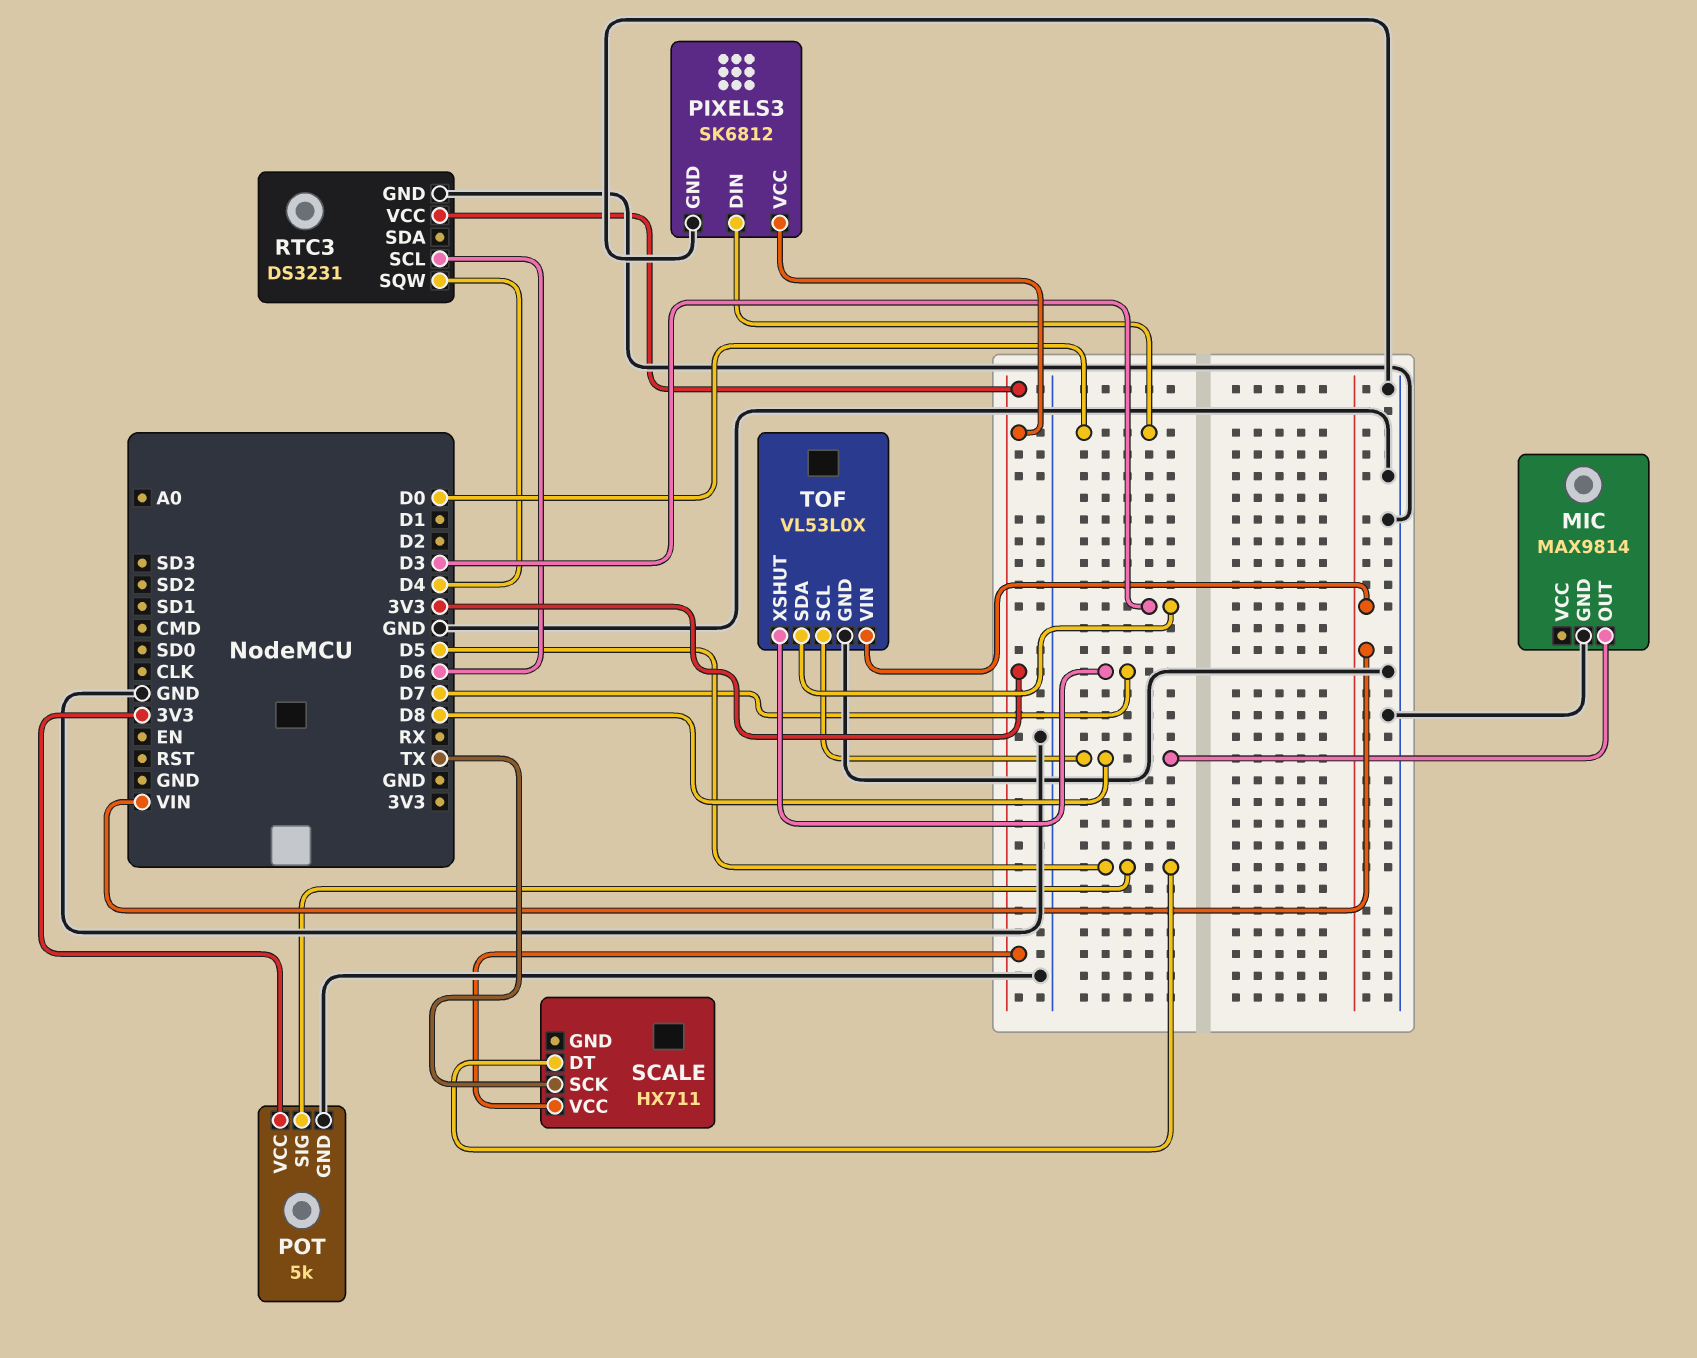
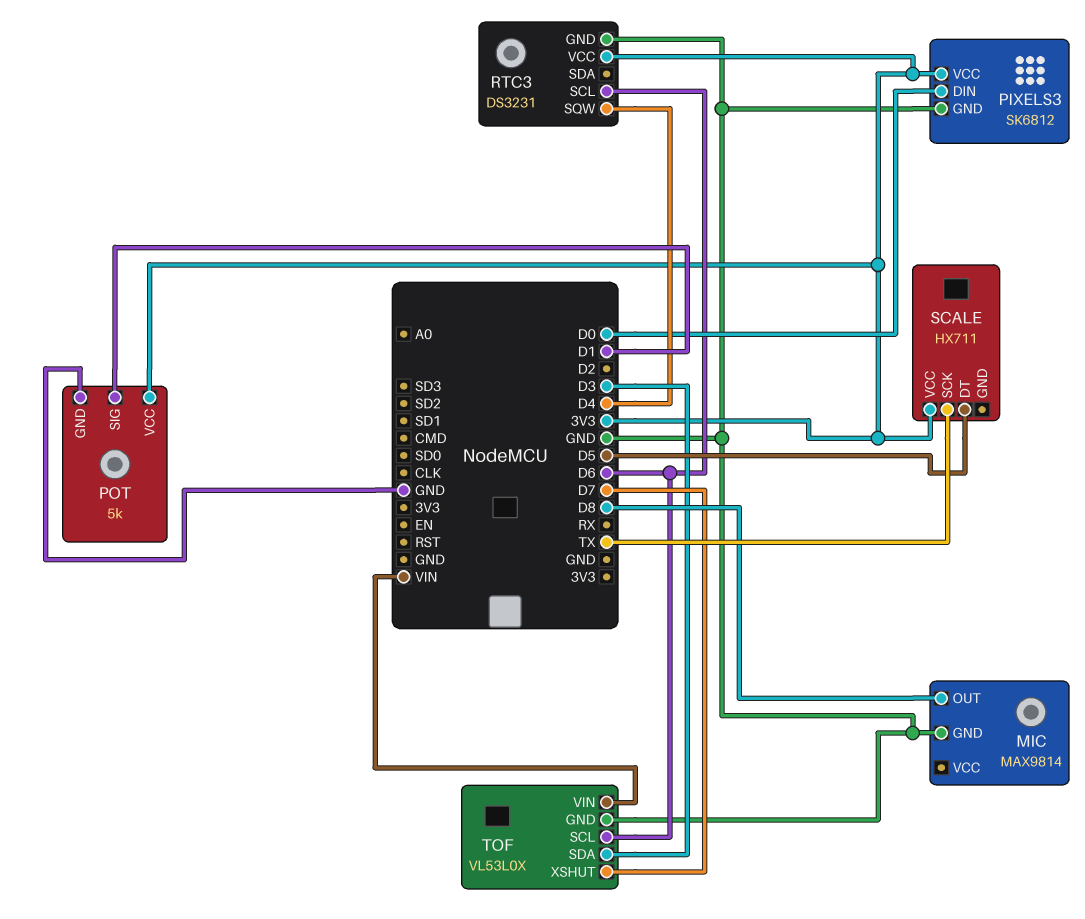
POT pin SIG: D5 -> D1
TOF pin SCL: D8 -> D6

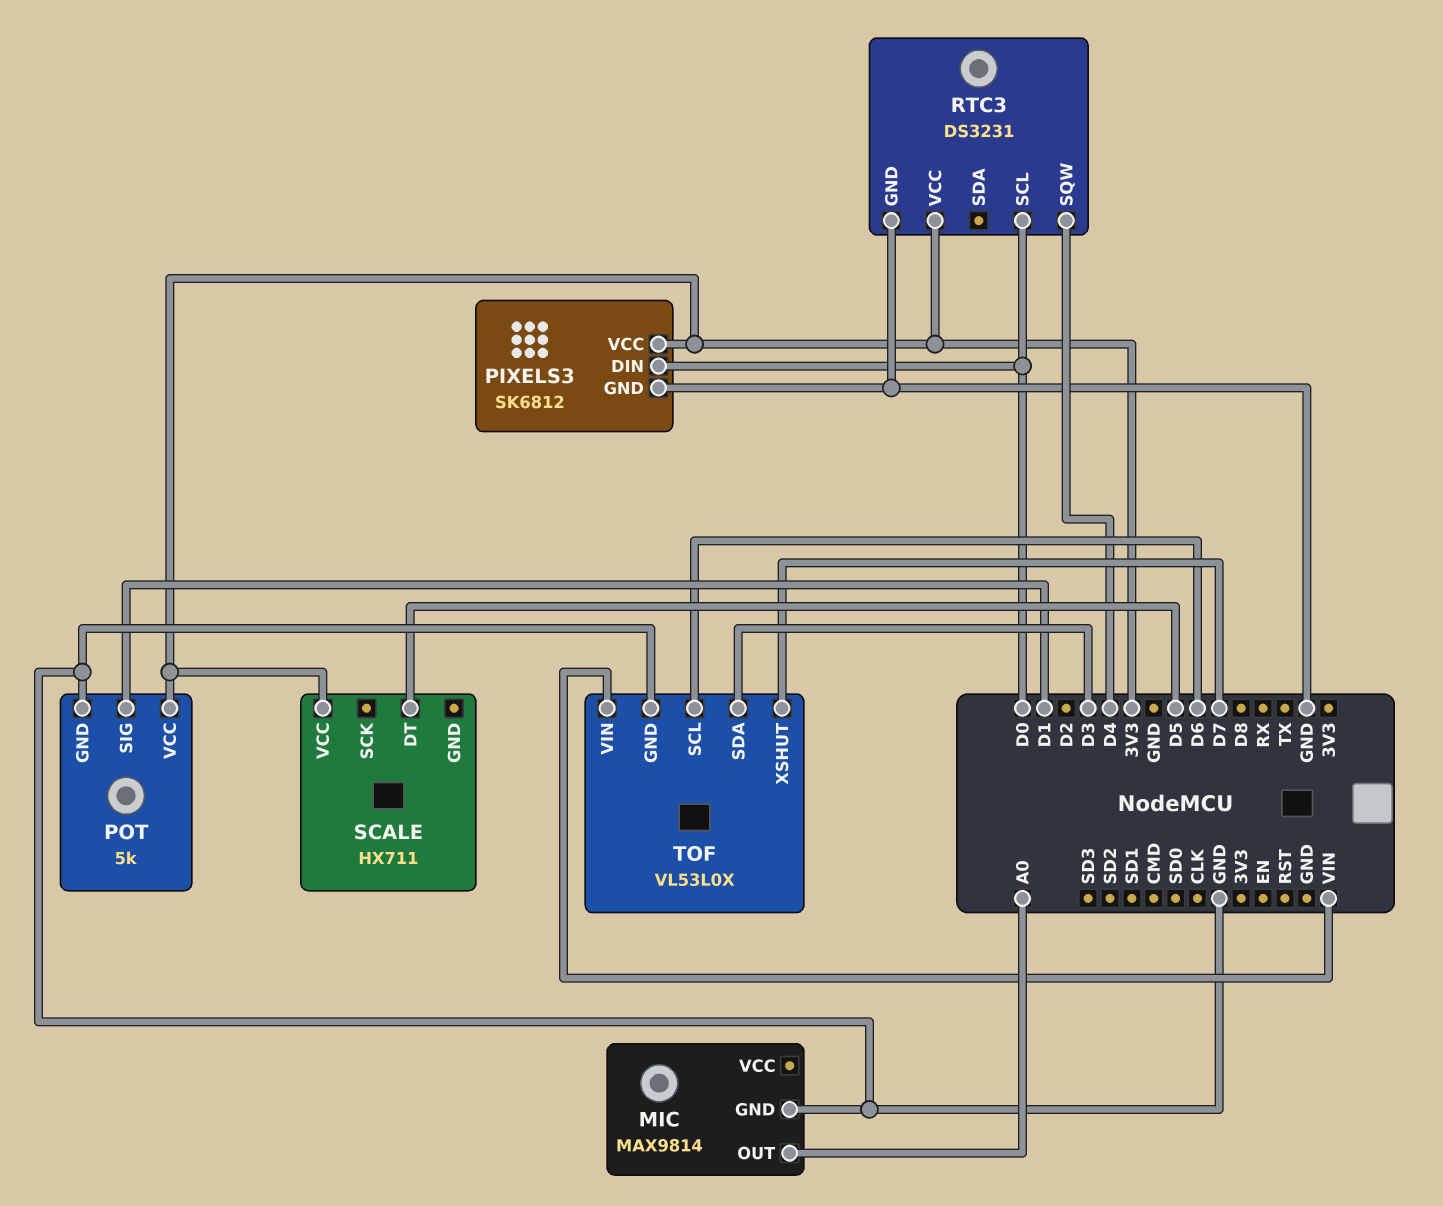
MIC pin OUT: D8 -> A0
RTC3 pin SCL: D6 -> D0
SCALE pin SCK: TX -> none

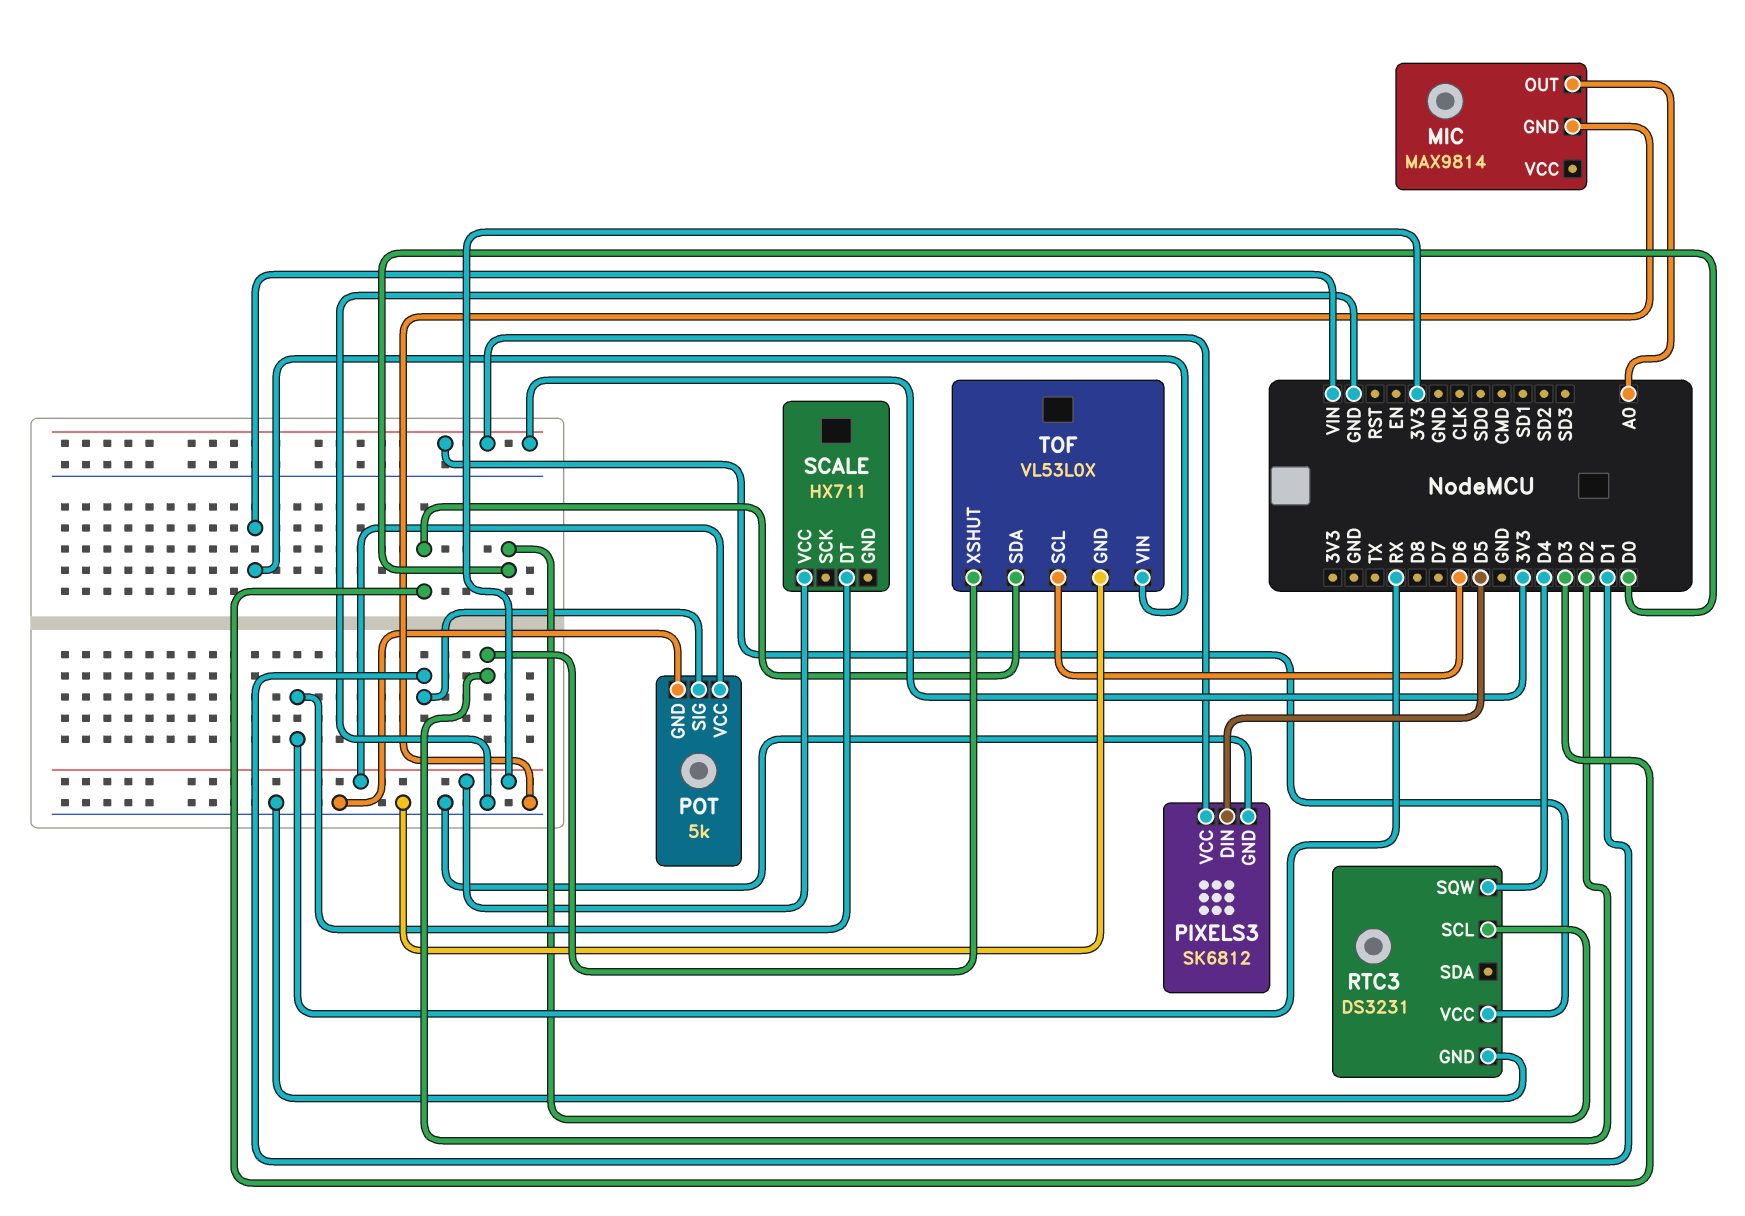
PIXELS3 pin DIN: D0 -> D5
SCALE pin DT: D5 -> RX
TOF pin XSHUT: D7 -> D2

